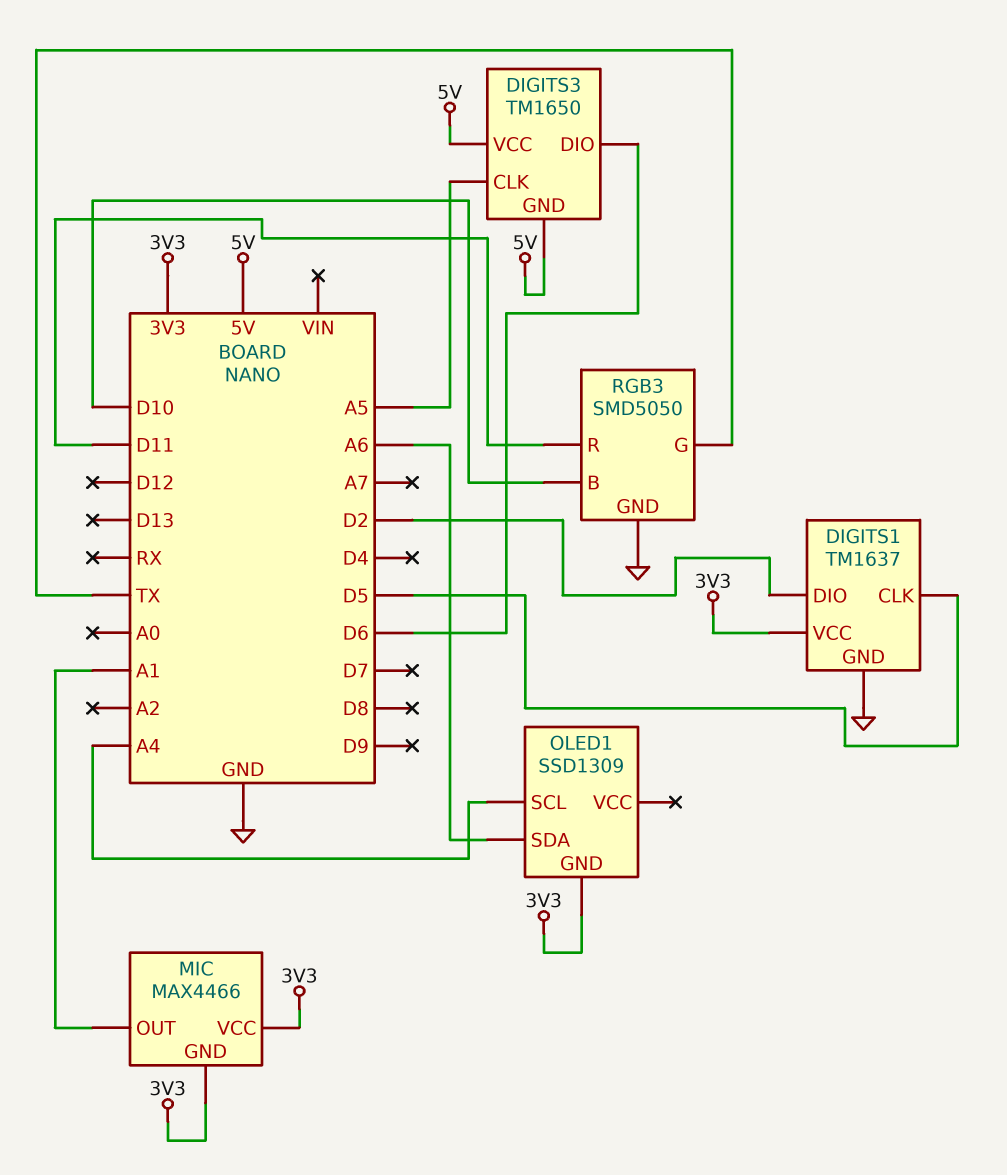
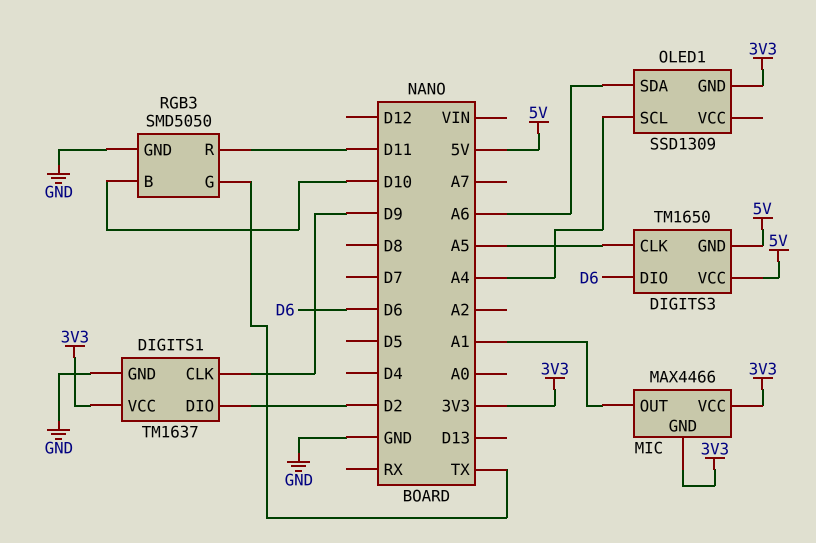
DIGITS1 pin CLK: D5 -> D9

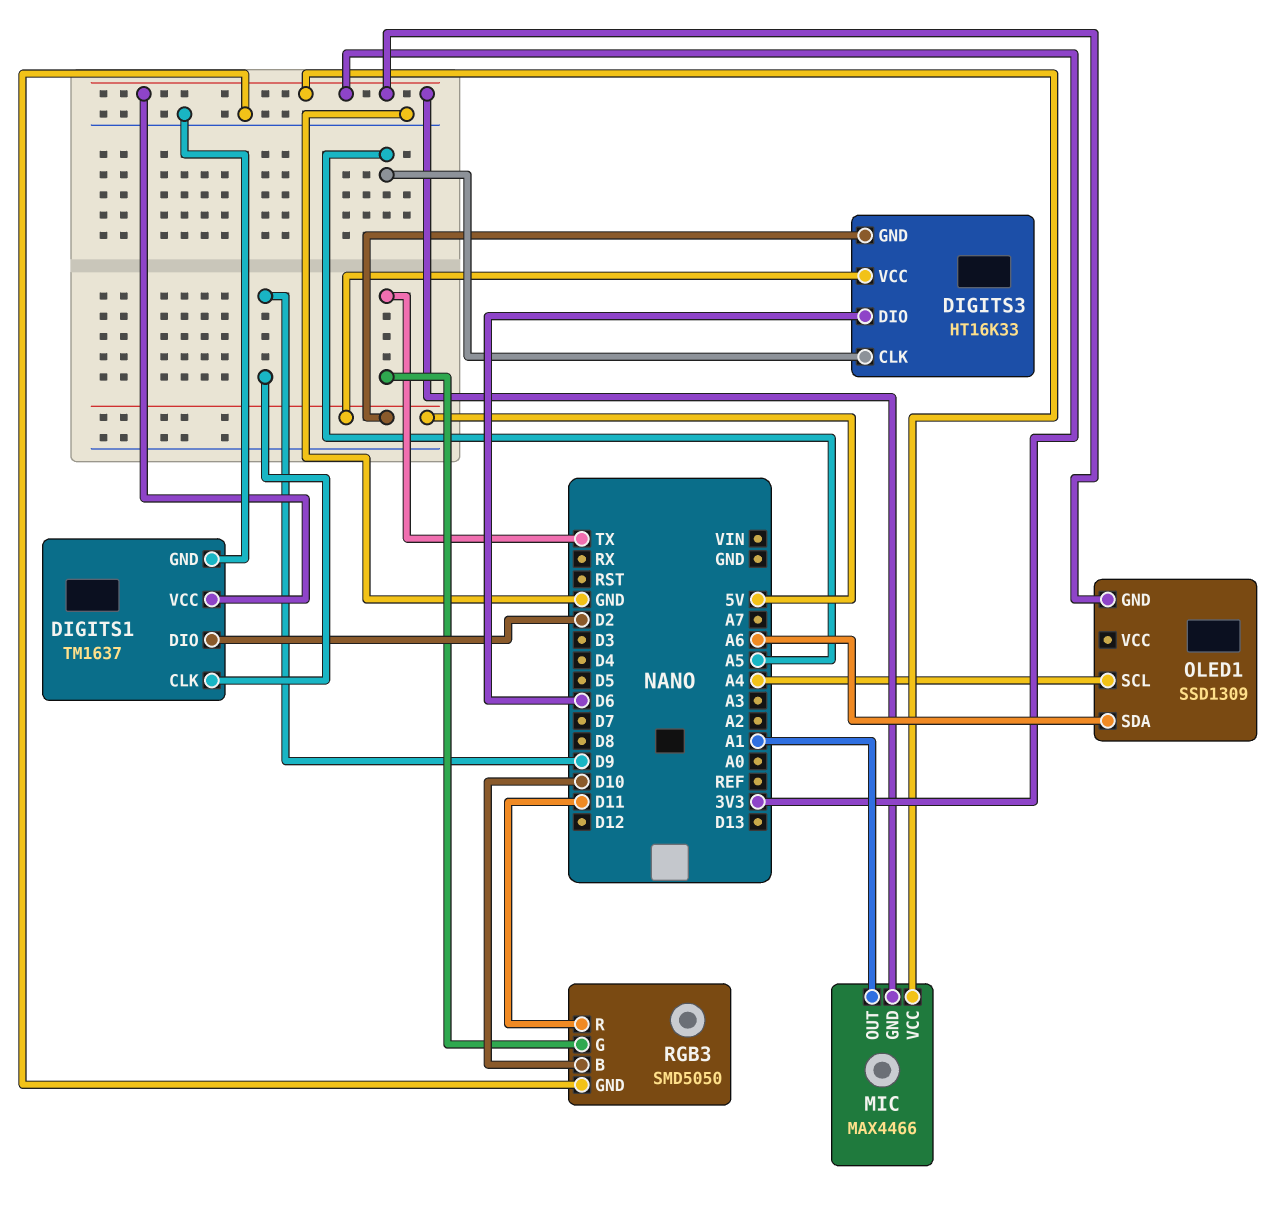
DIGITS3: TM1650 -> HT16K33

